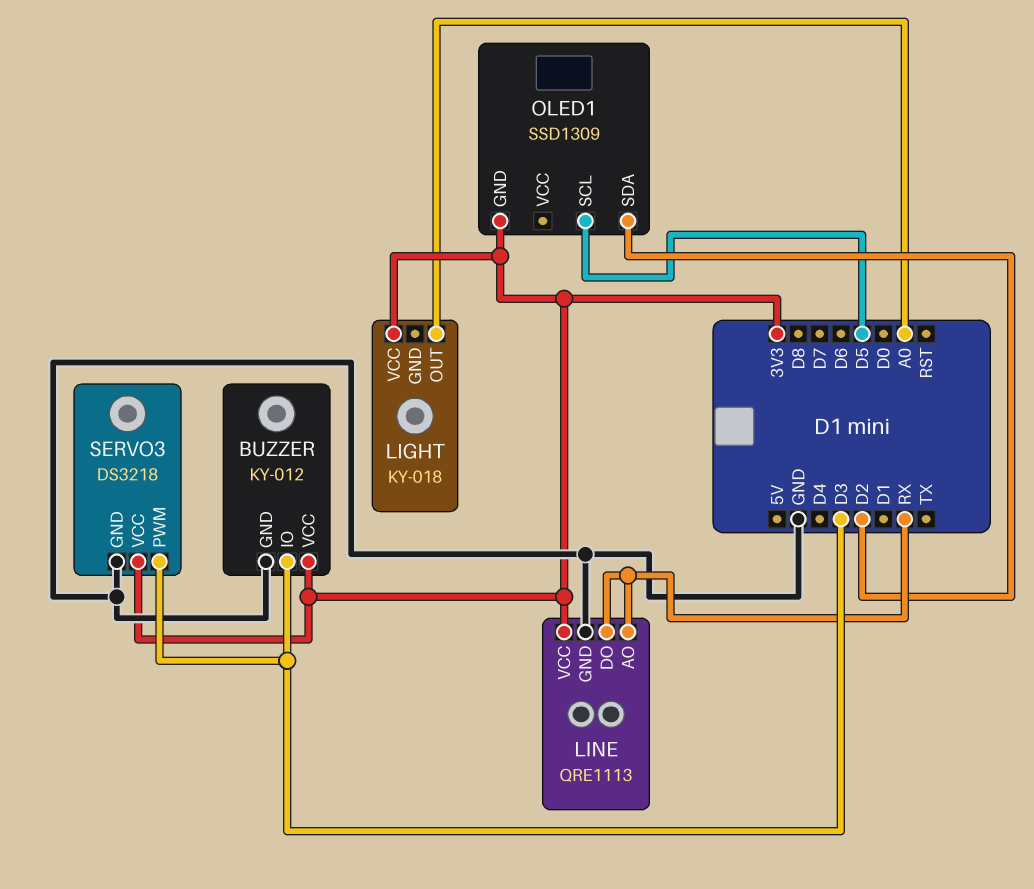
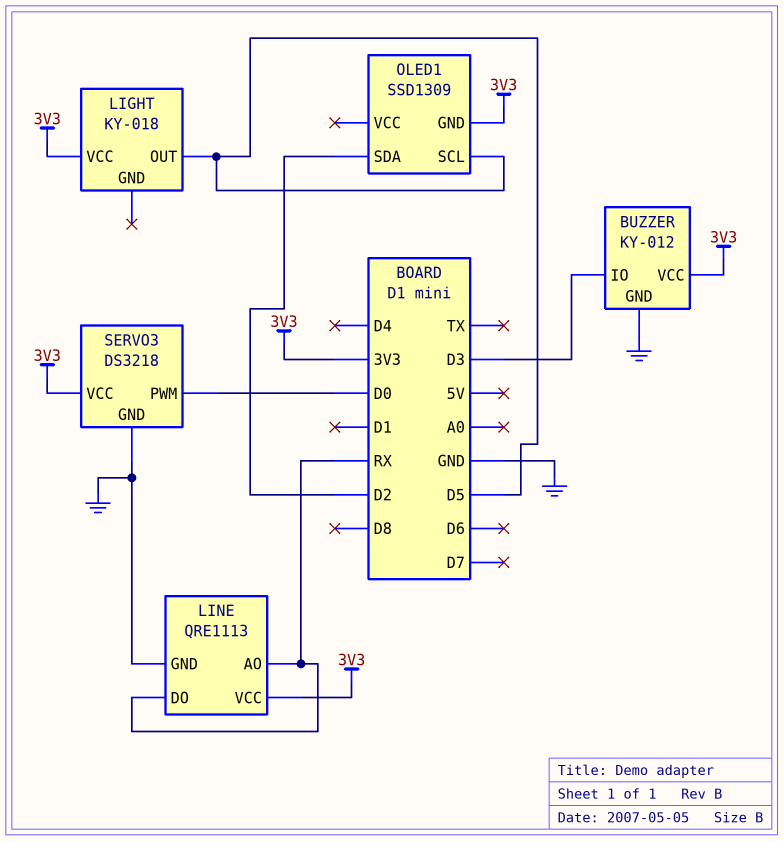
LIGHT pin OUT: A0 -> D5
SERVO3 pin PWM: D3 -> D0

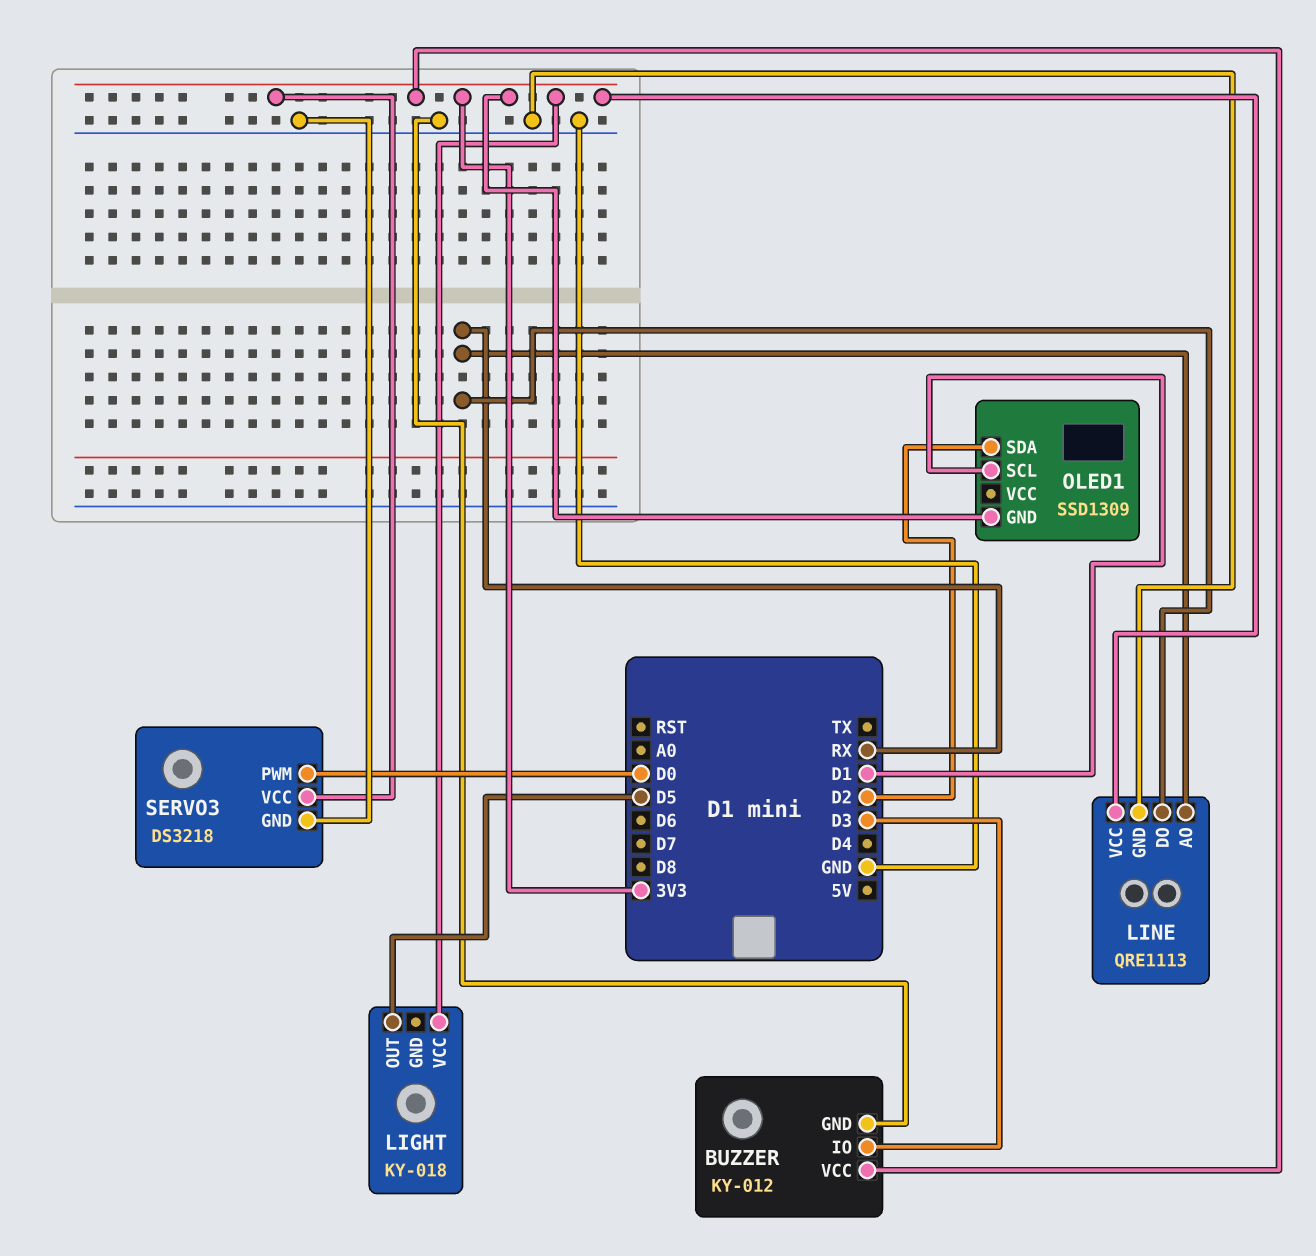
OLED1 pin SCL: D5 -> D1

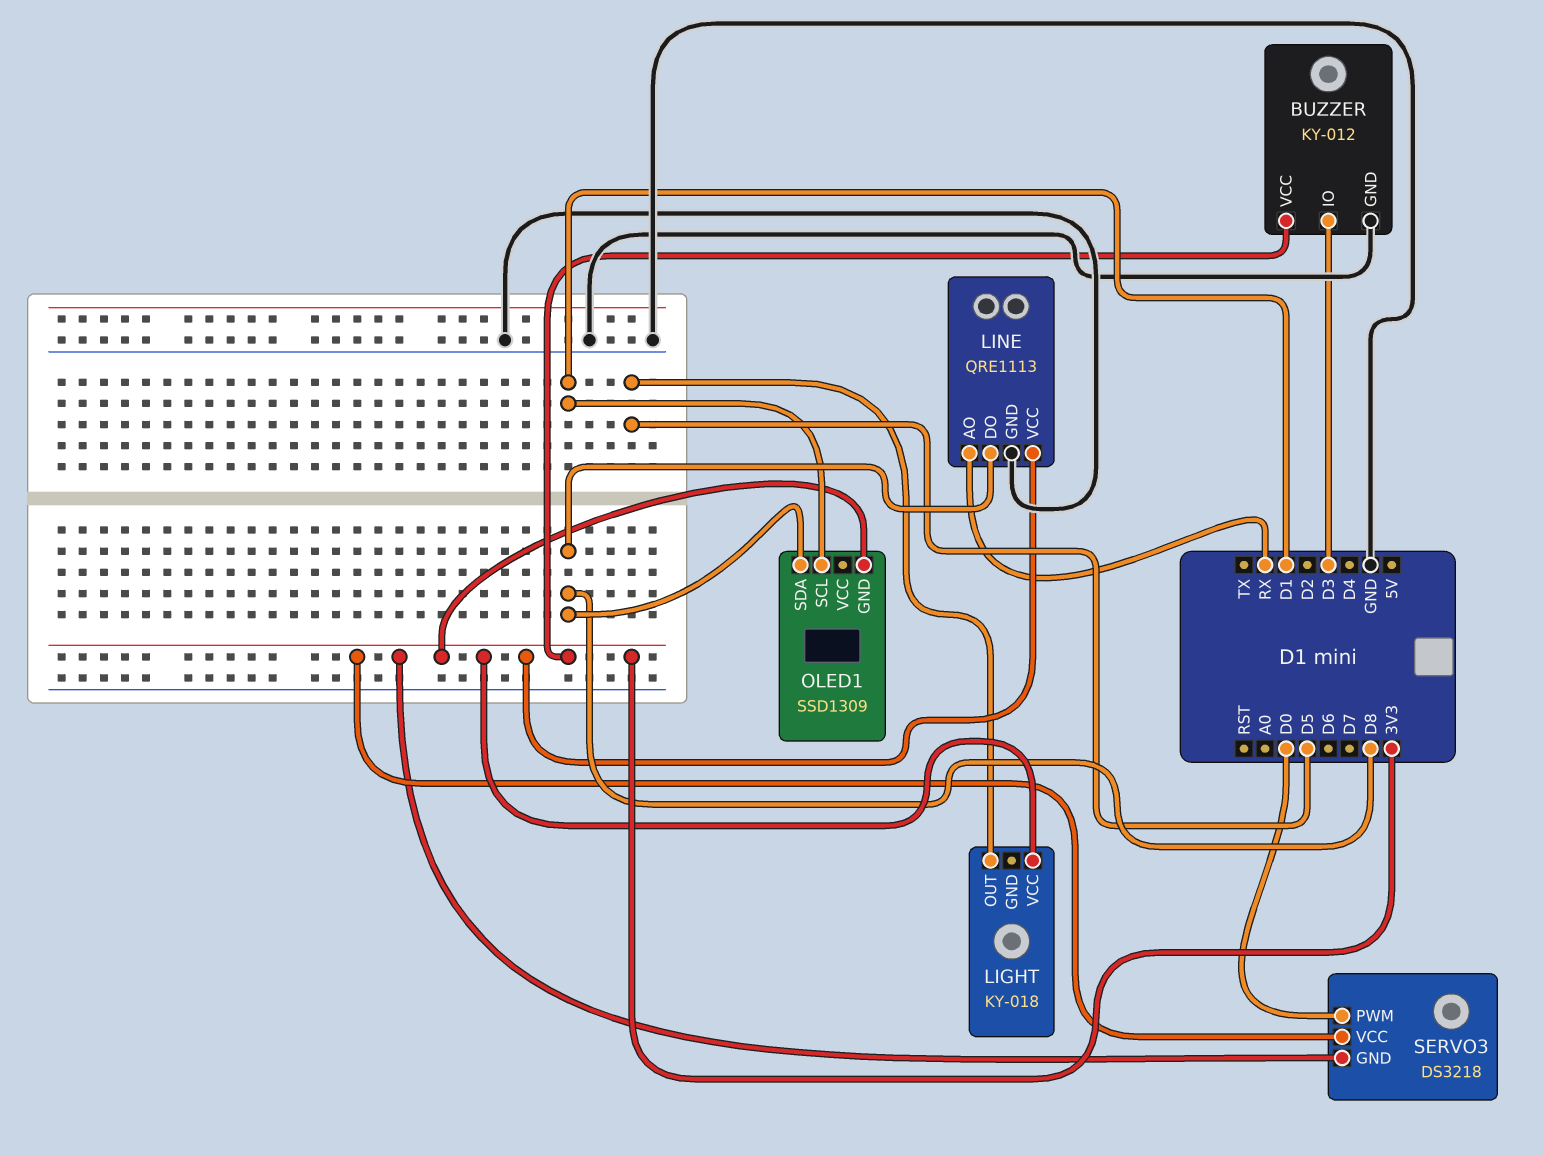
LINE pin DO: RX -> D8
OLED1 pin SDA: D2 -> D8
SERVO3 pin GND: GND -> 3V3

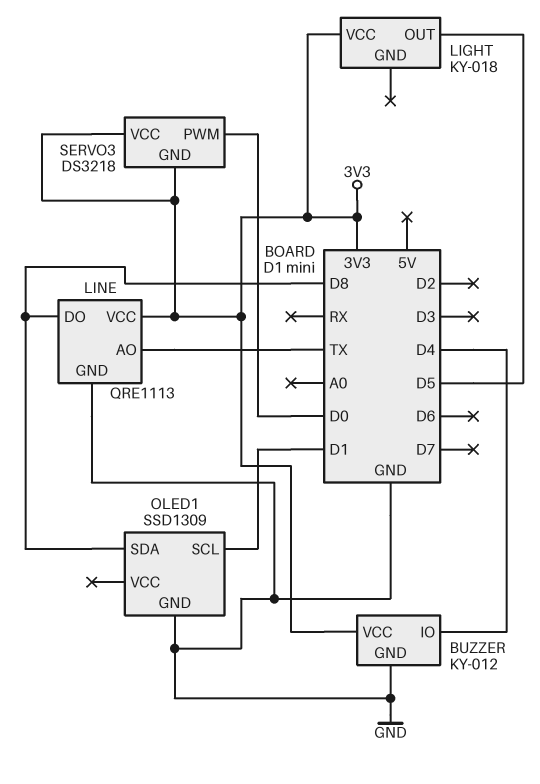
BUZZER pin IO: D3 -> D4
LINE pin AO: RX -> TX
OLED1 pin GND: 3V3 -> GND

